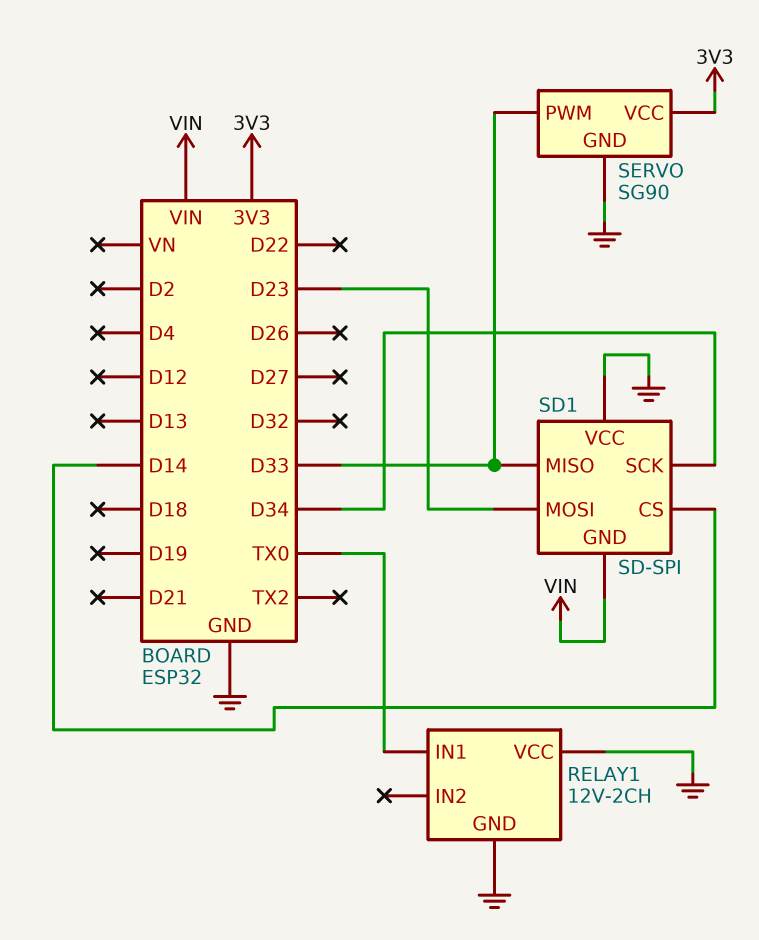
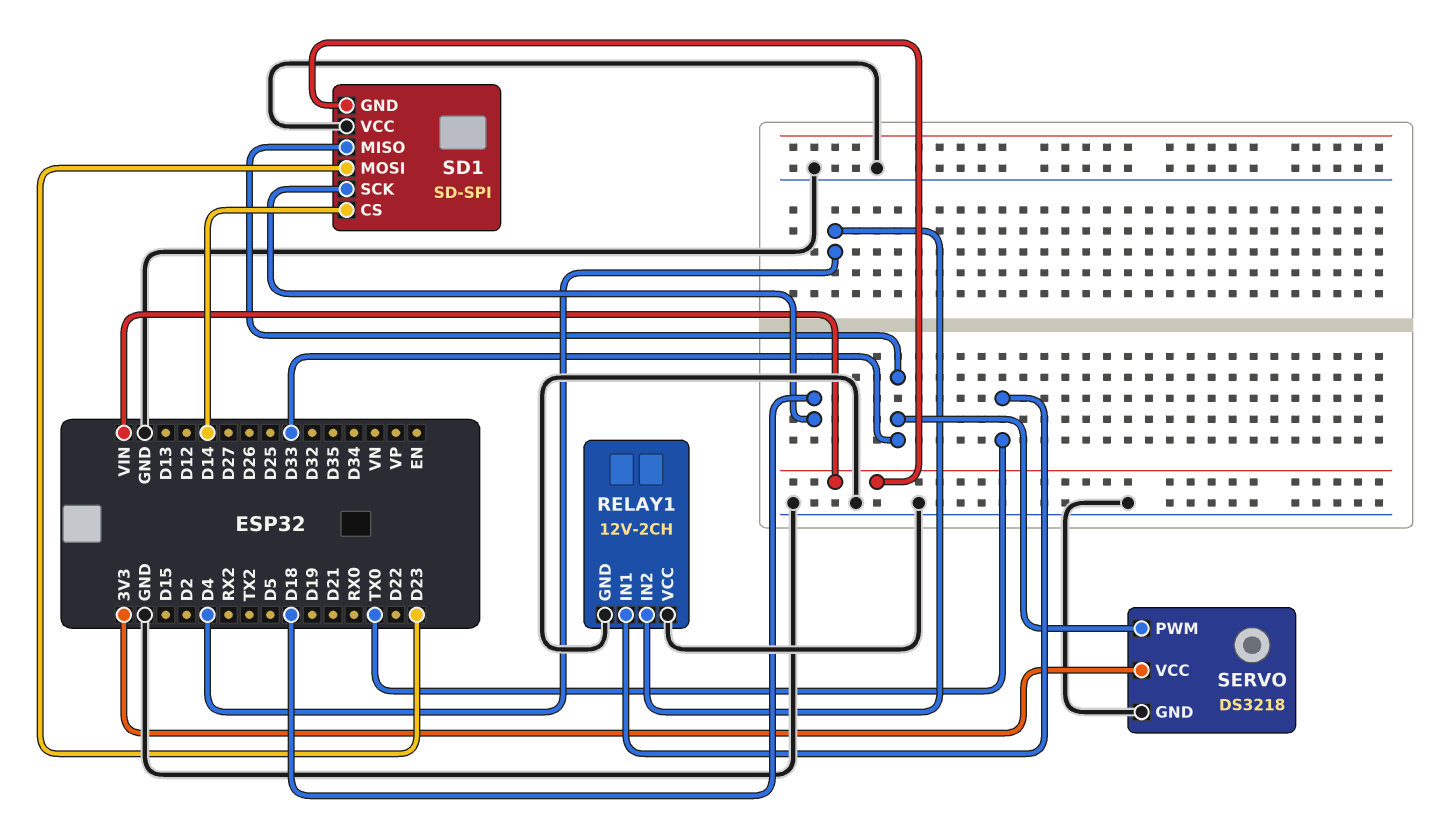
RELAY1 pin IN2: none -> D4
SD1 pin SCK: D34 -> D18
SERVO: SG90 -> DS3218

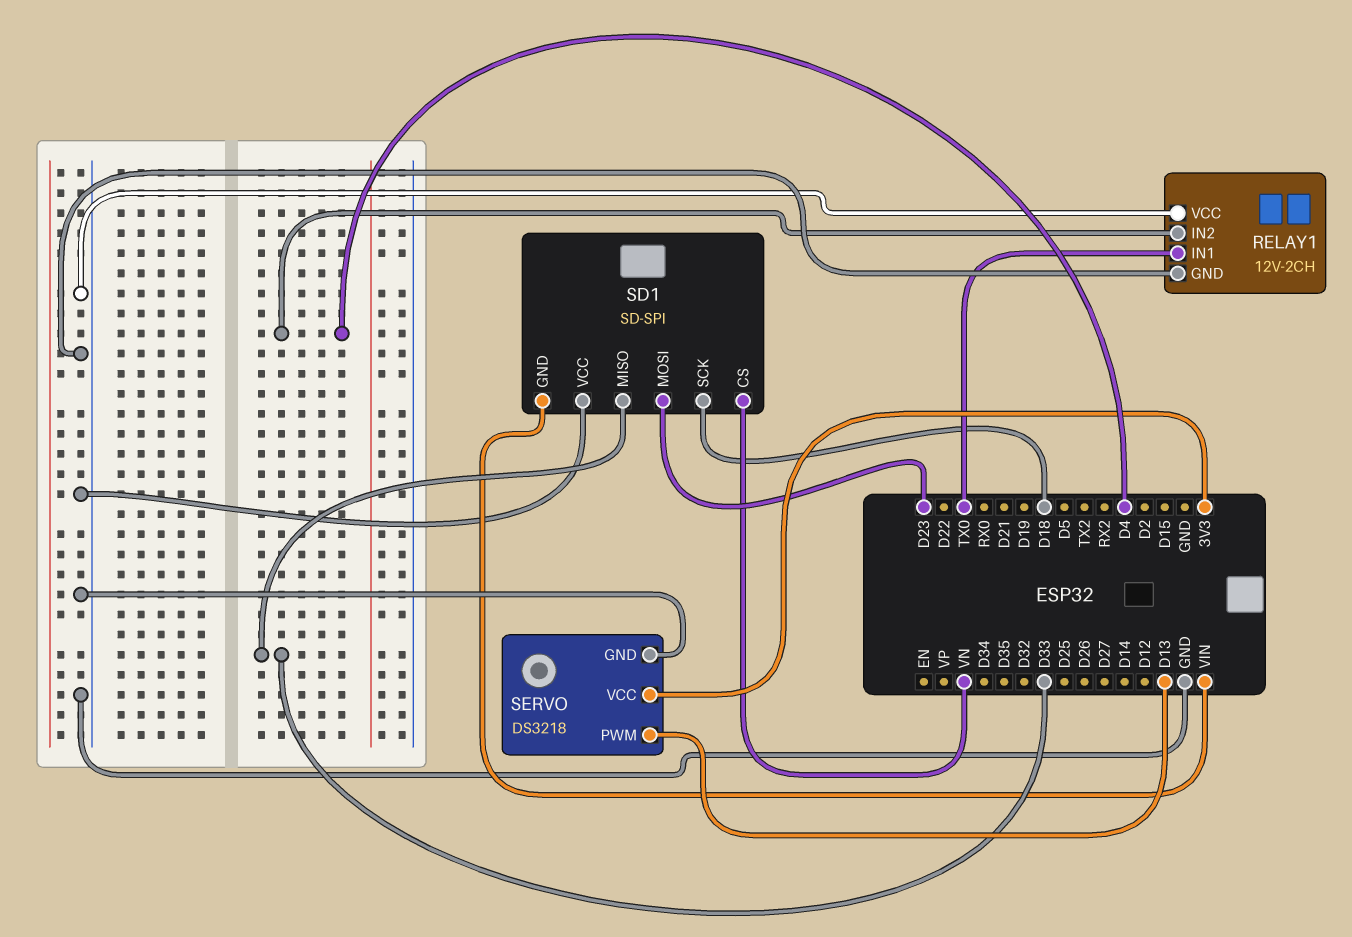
SD1 pin CS: D14 -> VN
SERVO pin PWM: D33 -> D13

